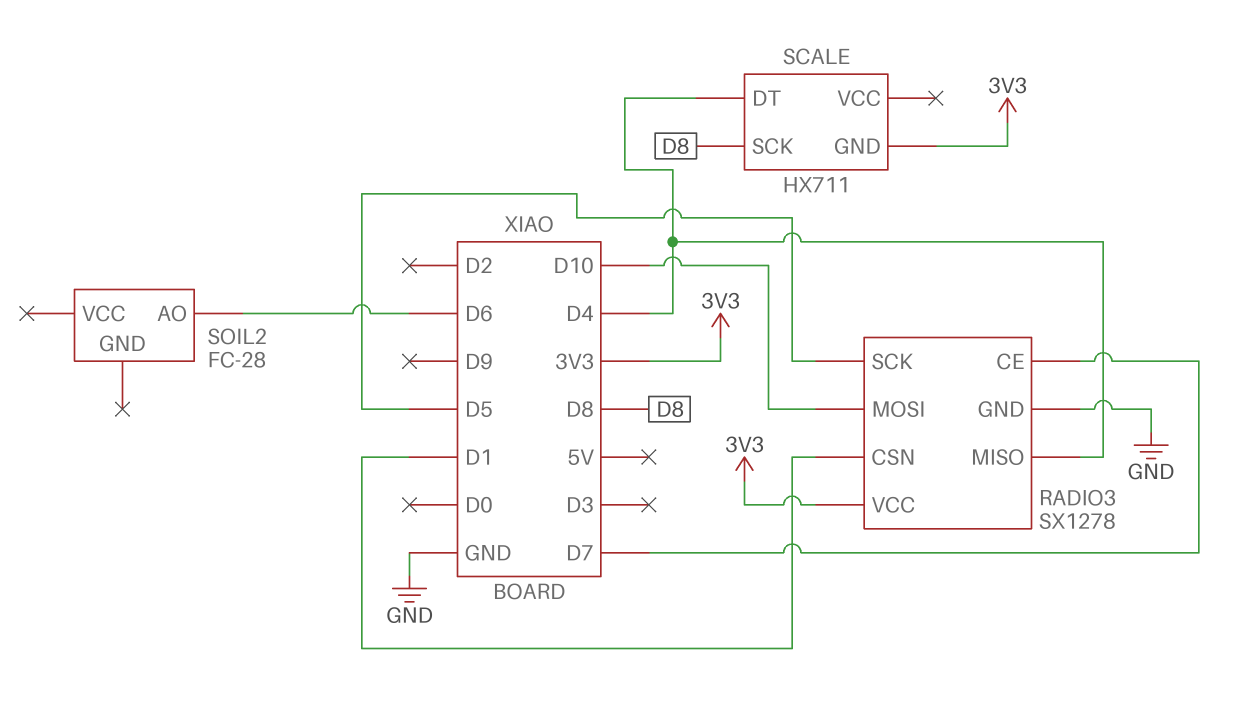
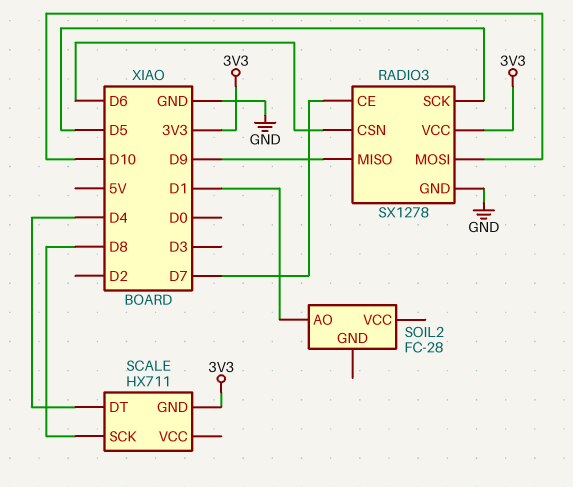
RADIO3 pin CSN: D1 -> D6
RADIO3 pin MISO: D4 -> D9
SOIL2 pin AO: D6 -> D1

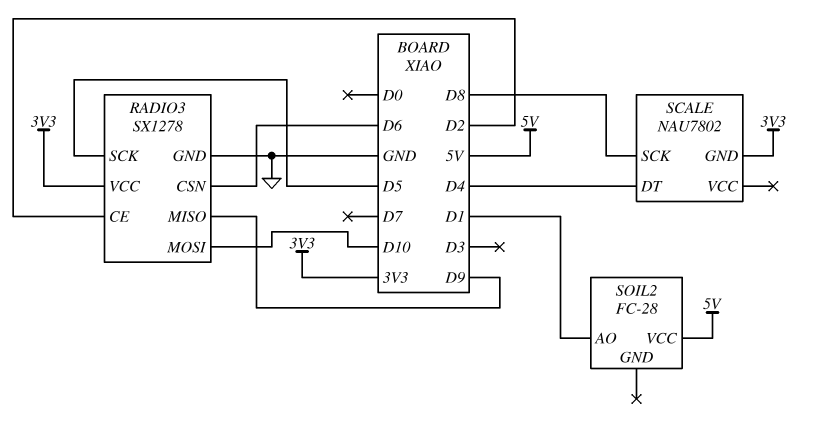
RADIO3 pin CE: D7 -> D2
SCALE: HX711 -> NAU7802
SOIL2 pin VCC: none -> 5V

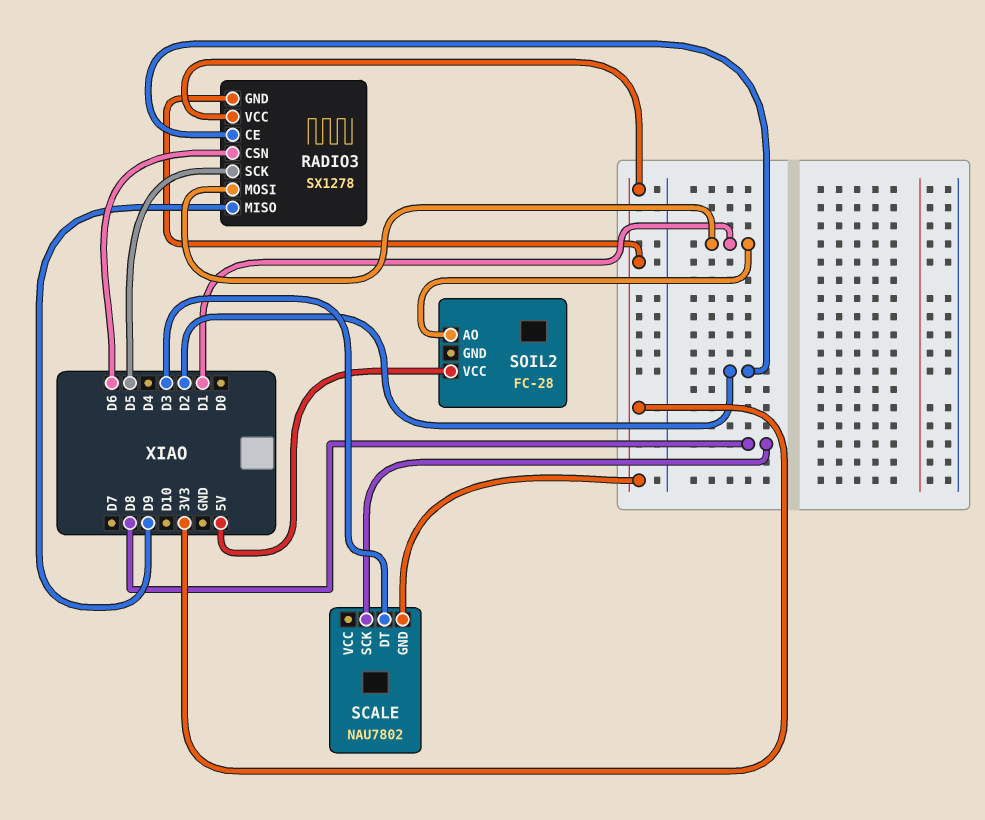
RADIO3 pin GND: GND -> 3V3
RADIO3 pin MOSI: D10 -> D1
SCALE pin DT: D4 -> D3

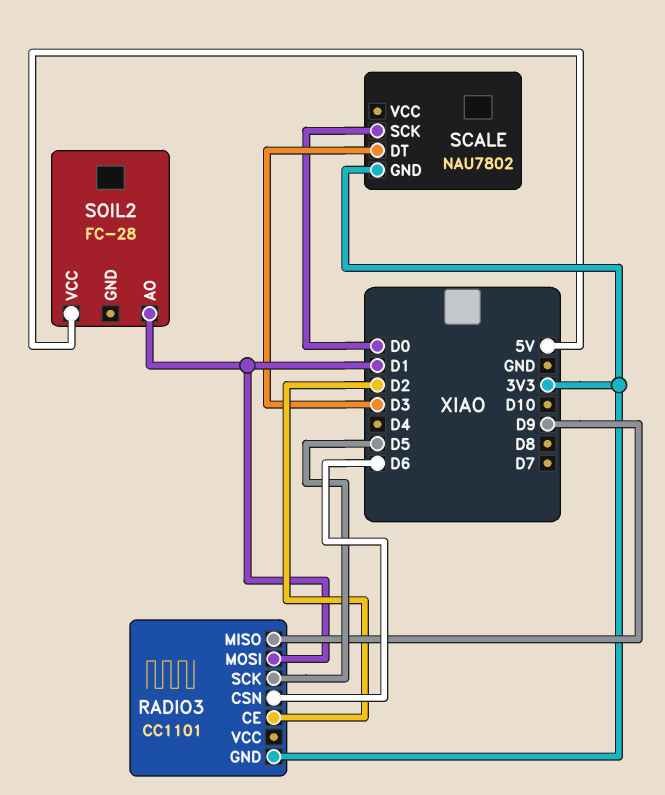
RADIO3: SX1278 -> CC1101
RADIO3 pin VCC: 3V3 -> none
SCALE pin SCK: D8 -> D0

